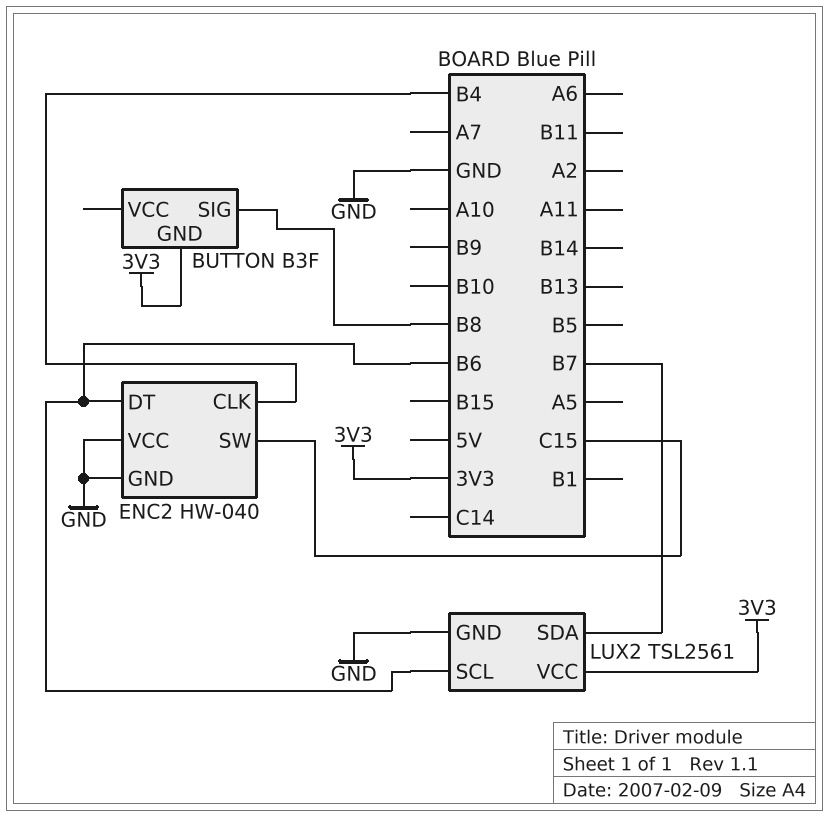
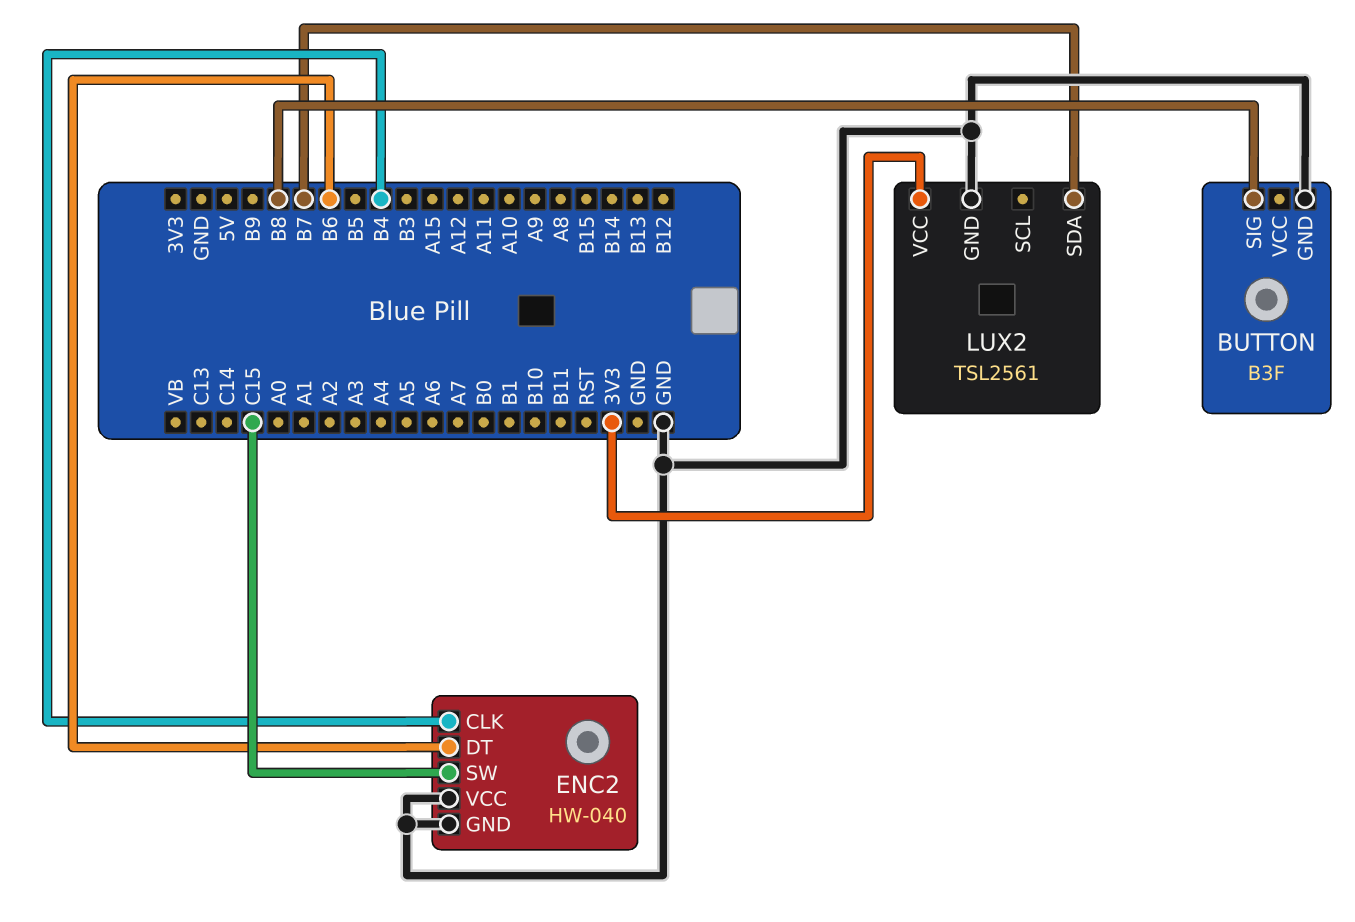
BUTTON pin GND: 3V3 -> GND
LUX2 pin SCL: B6 -> none

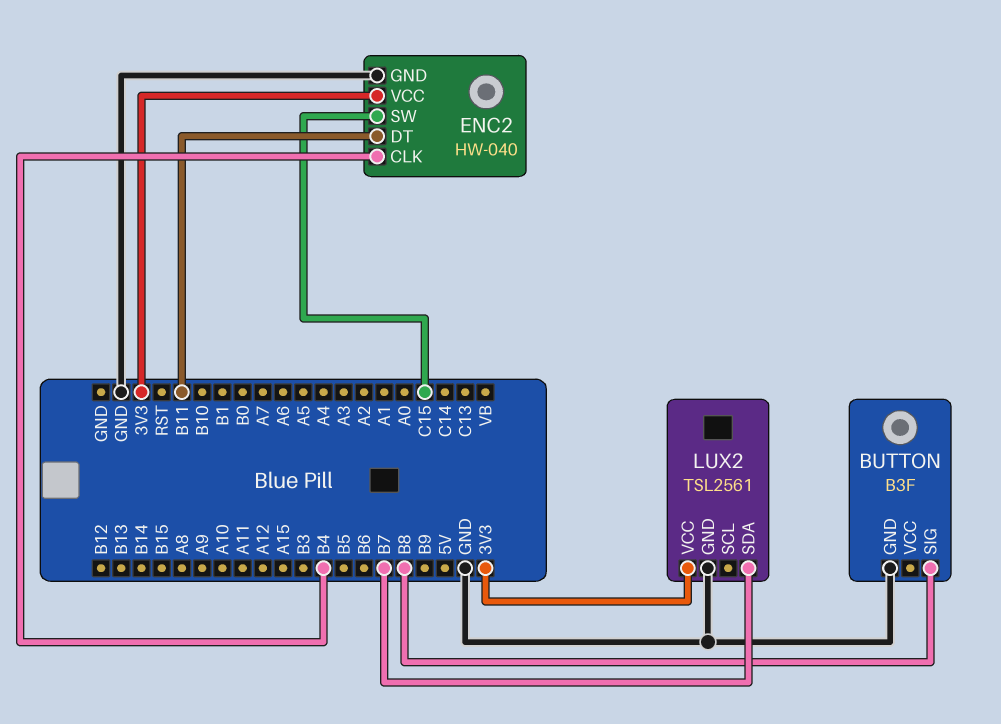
ENC2 pin DT: B6 -> B11
ENC2 pin VCC: GND -> 3V3

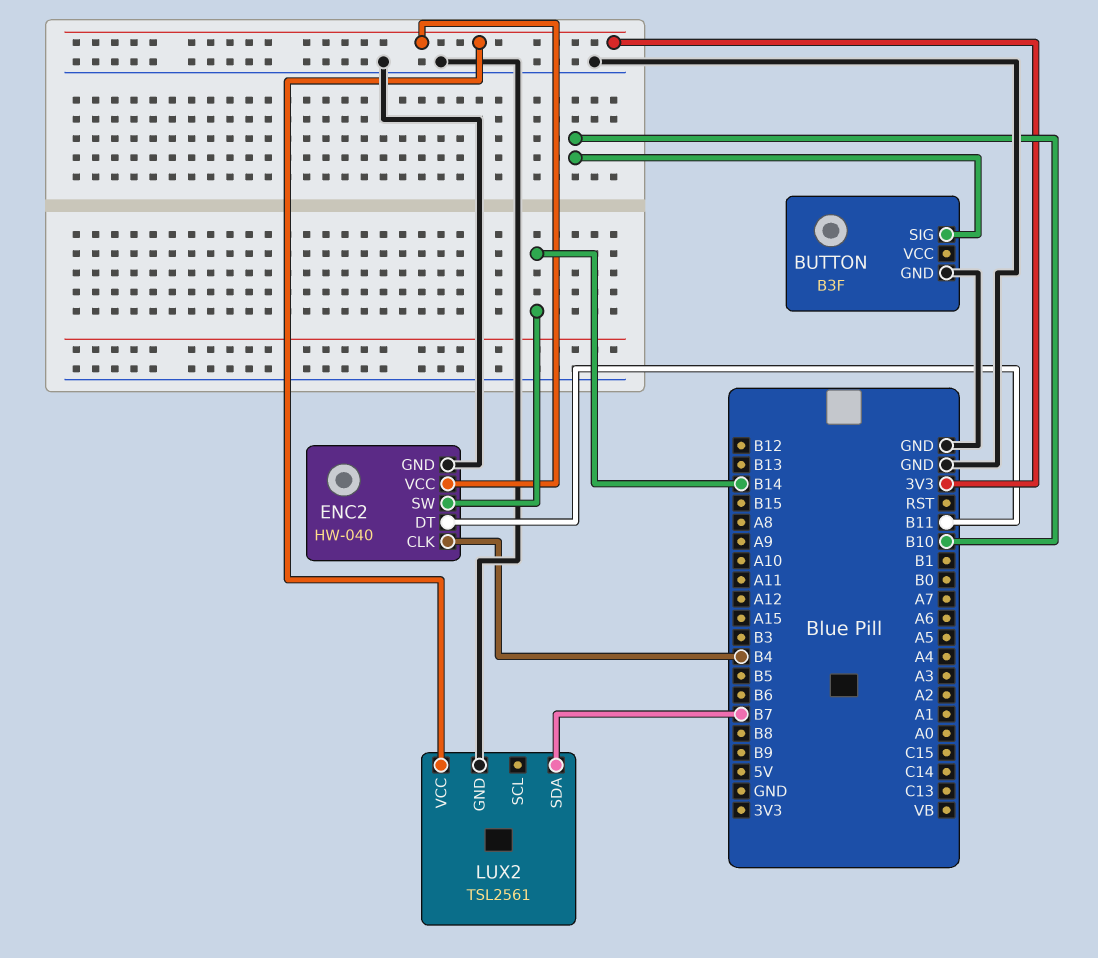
BUTTON pin SIG: B8 -> B10
ENC2 pin SW: C15 -> B14

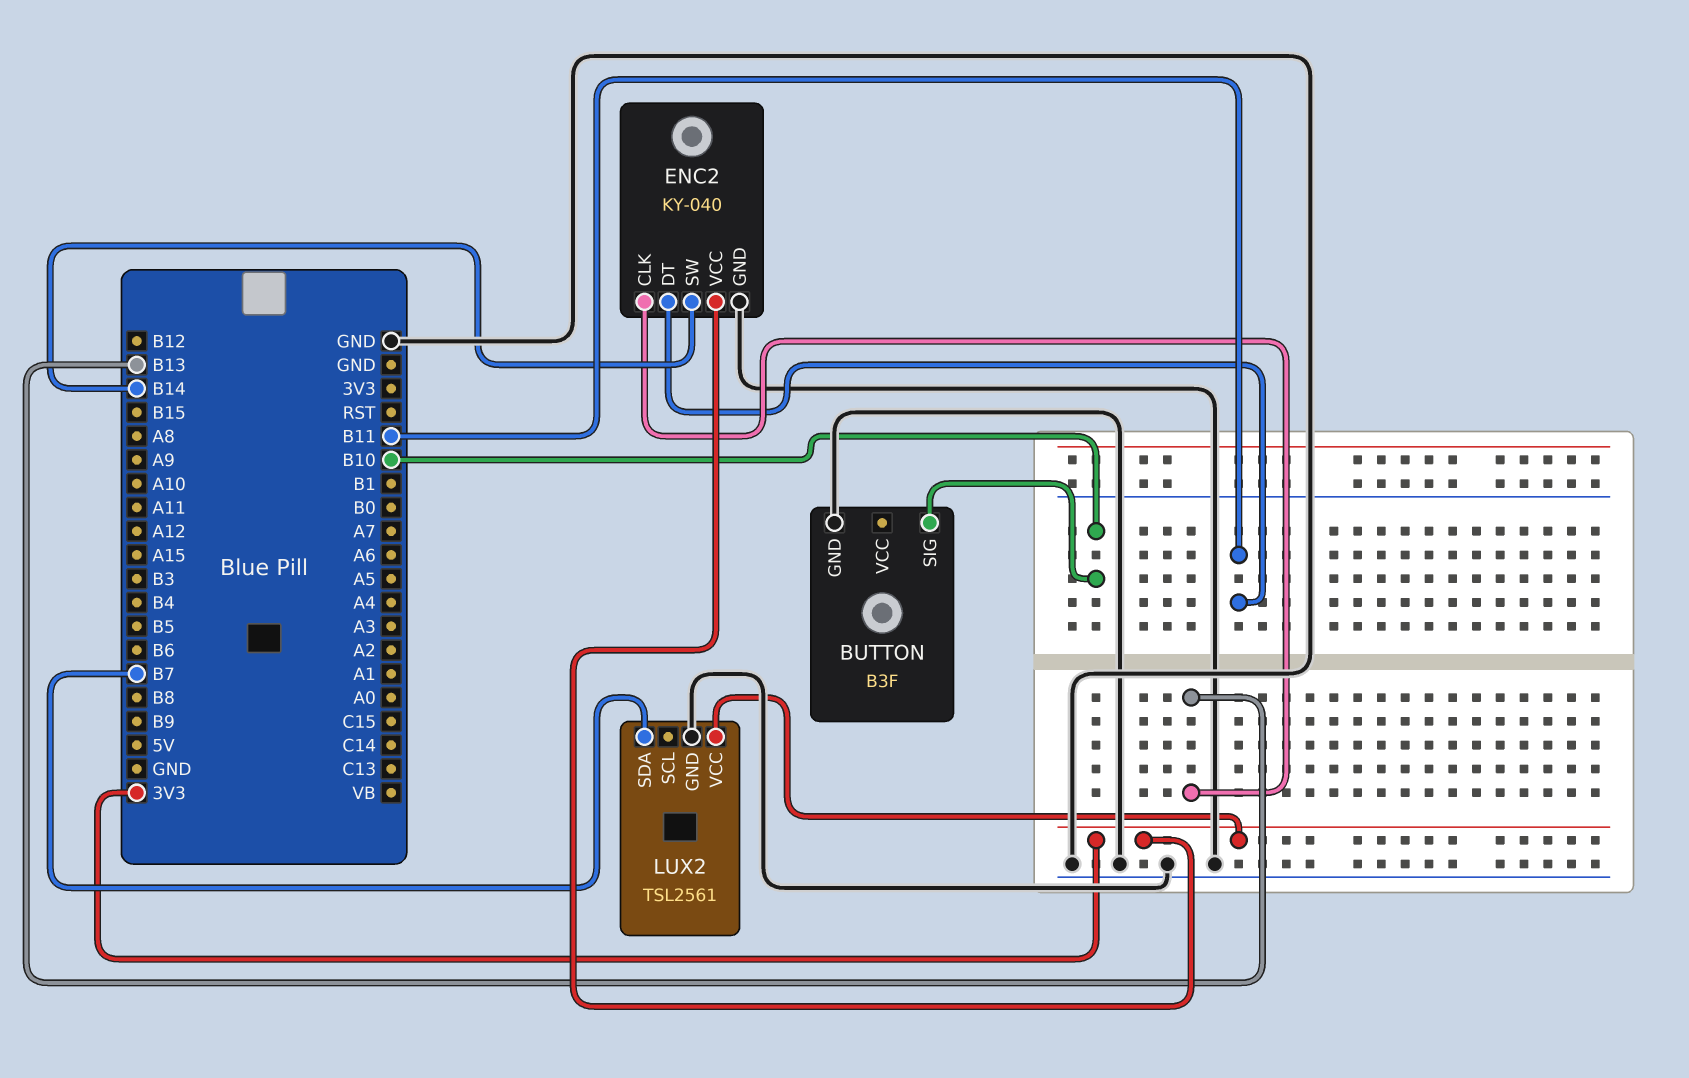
ENC2: HW-040 -> KY-040
ENC2 pin CLK: B4 -> B13

